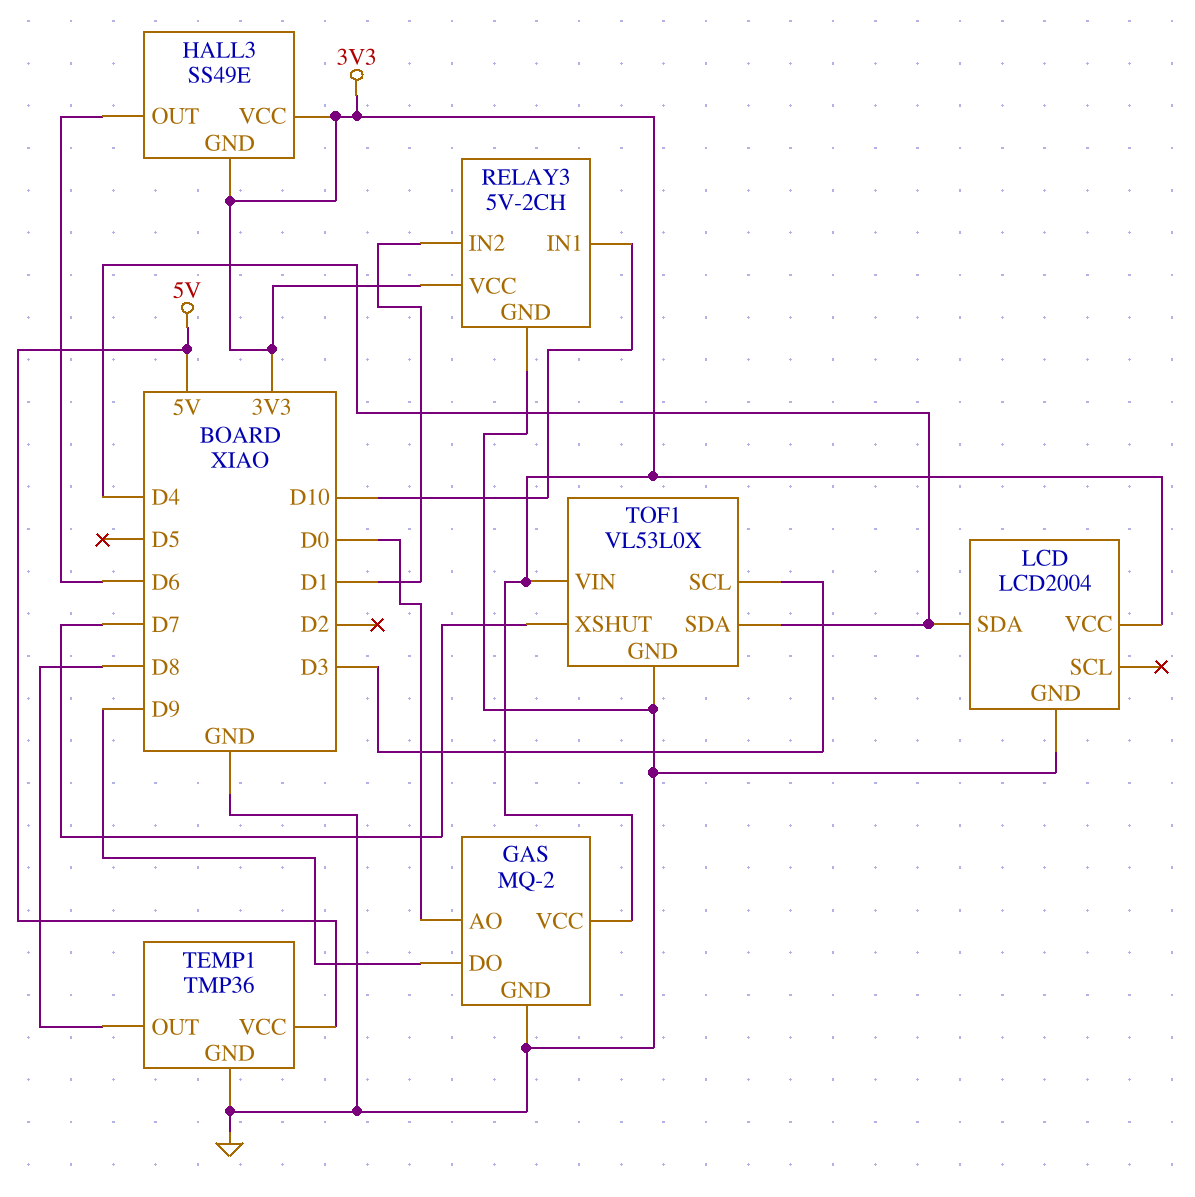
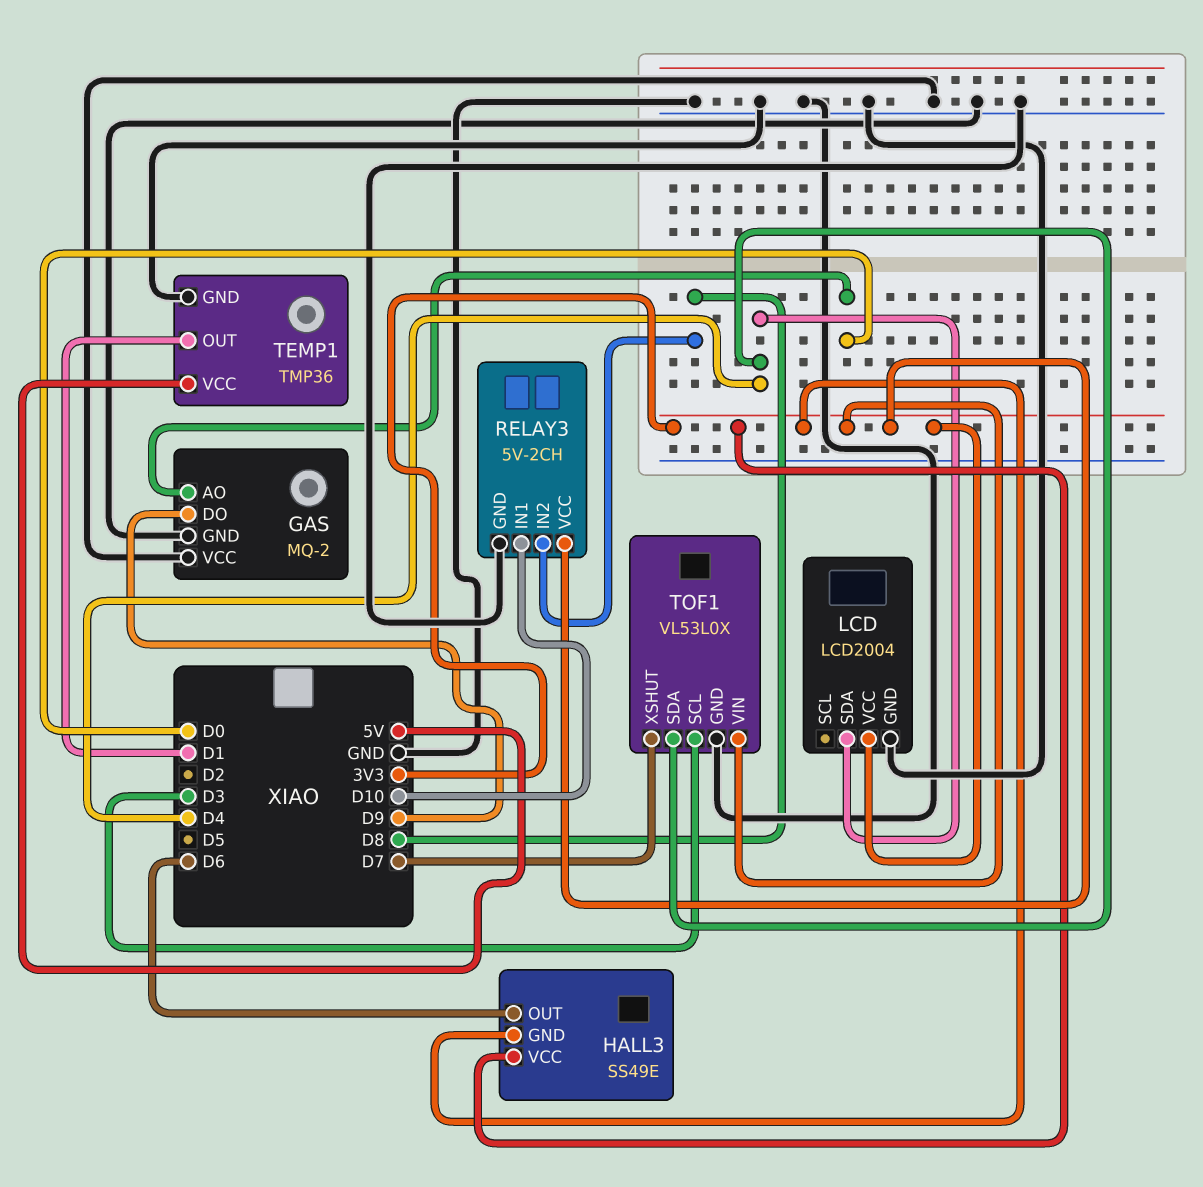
GAS pin VCC: 3V3 -> GND
RELAY3 pin IN2: D1 -> D8
TEMP1 pin OUT: D8 -> D1

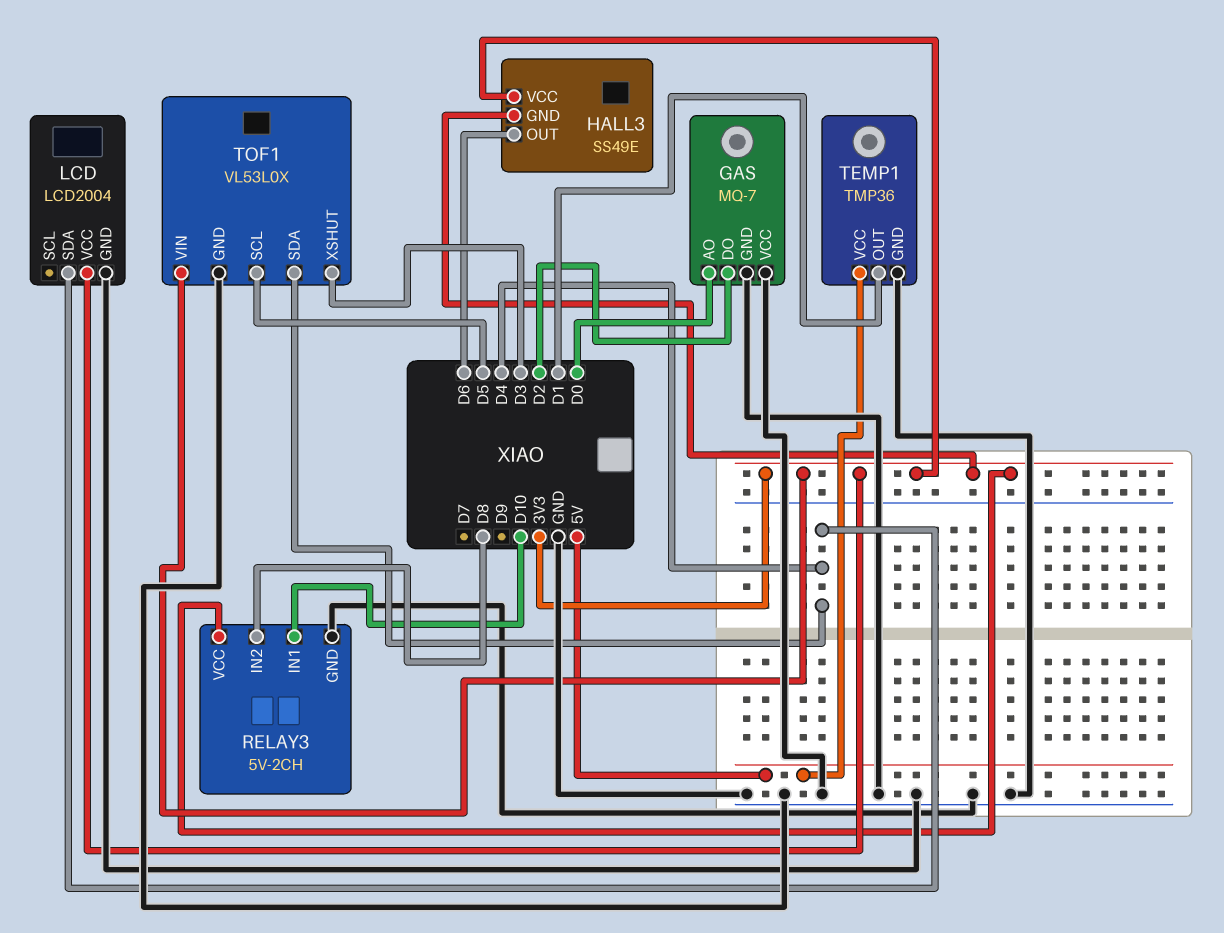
GAS: MQ-2 -> MQ-7
GAS pin DO: D9 -> D2
TOF1 pin SCL: D3 -> D5
TOF1 pin XSHUT: D7 -> D3

